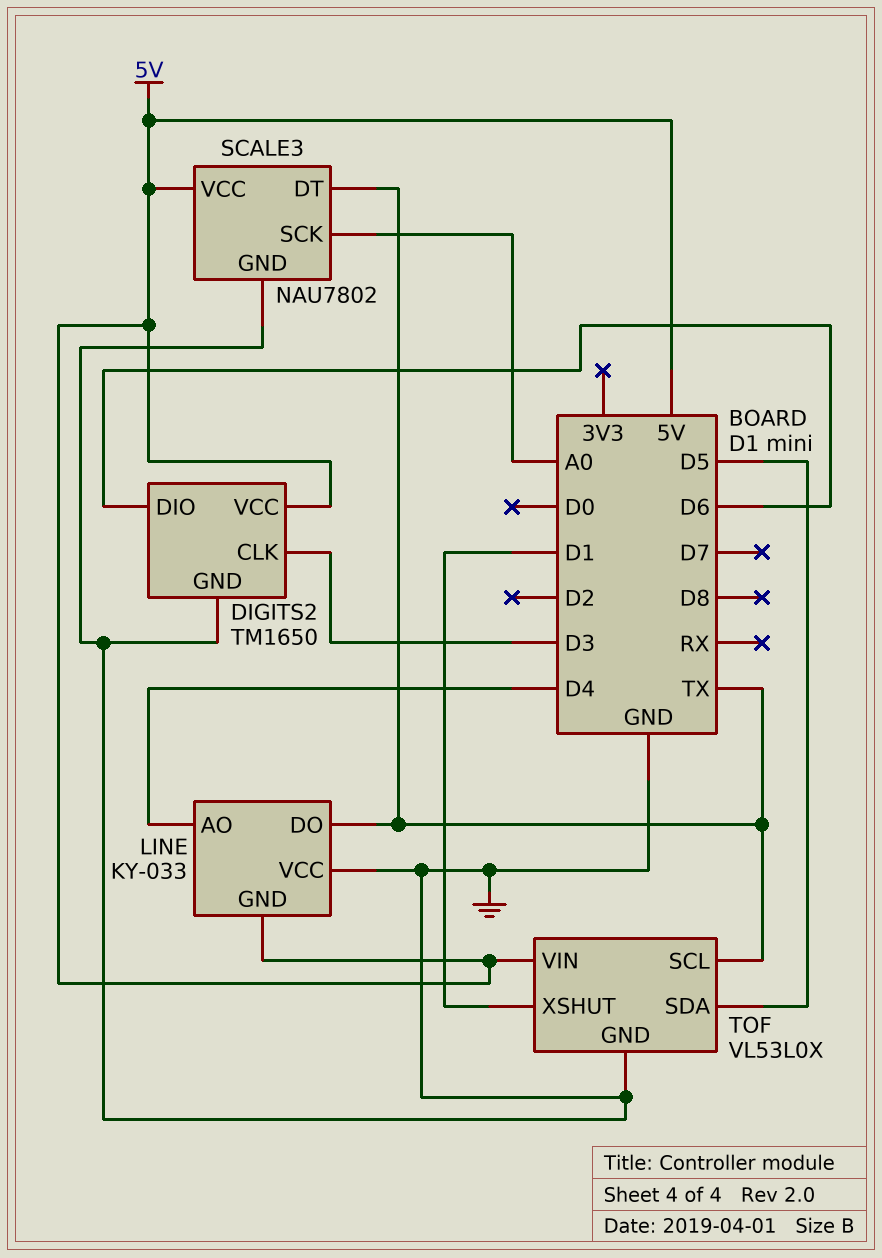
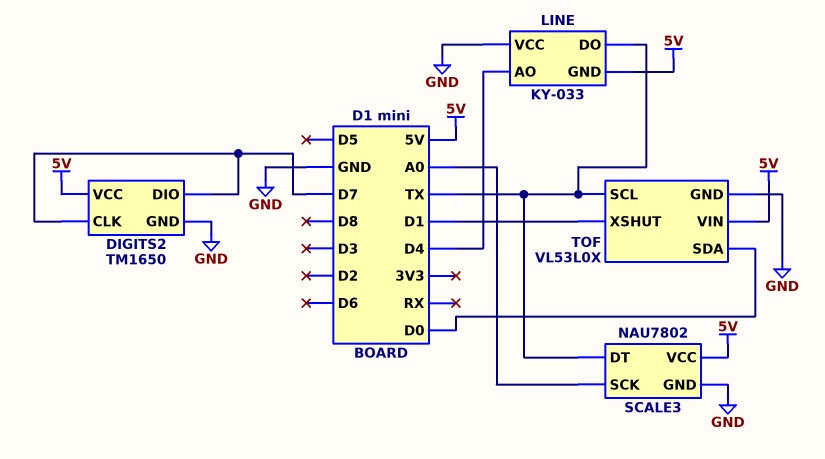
DIGITS2 pin CLK: D3 -> D7
DIGITS2 pin DIO: D6 -> D7
TOF pin SDA: D5 -> D0

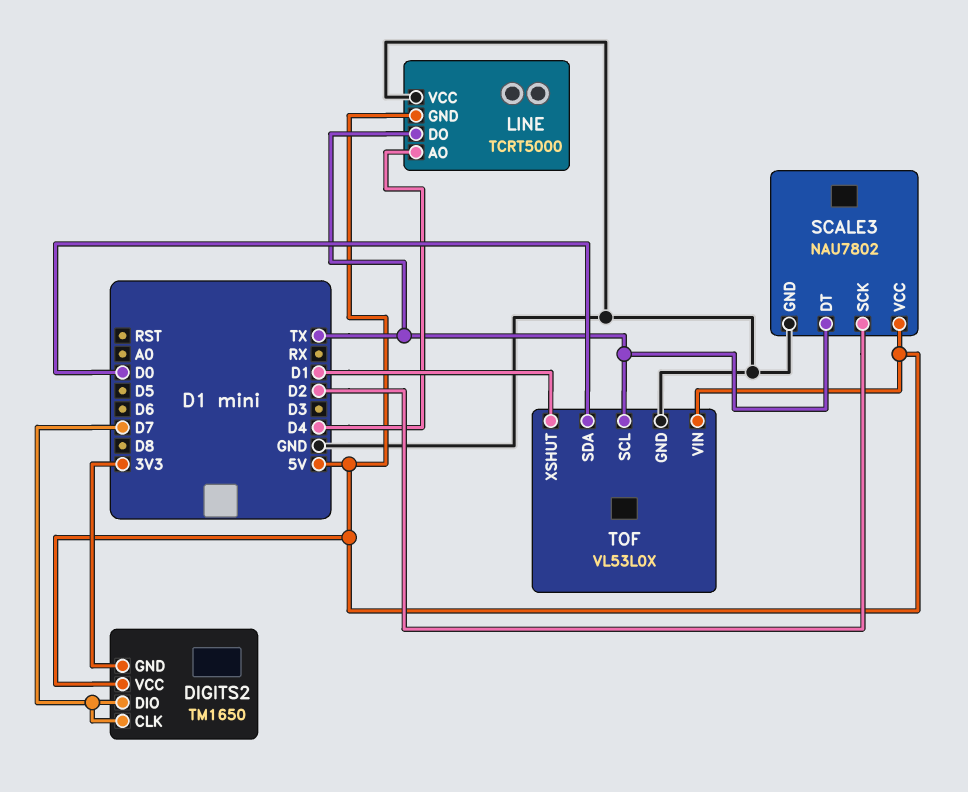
DIGITS2 pin GND: GND -> 3V3
LINE: KY-033 -> TCRT5000
SCALE3 pin SCK: A0 -> D2

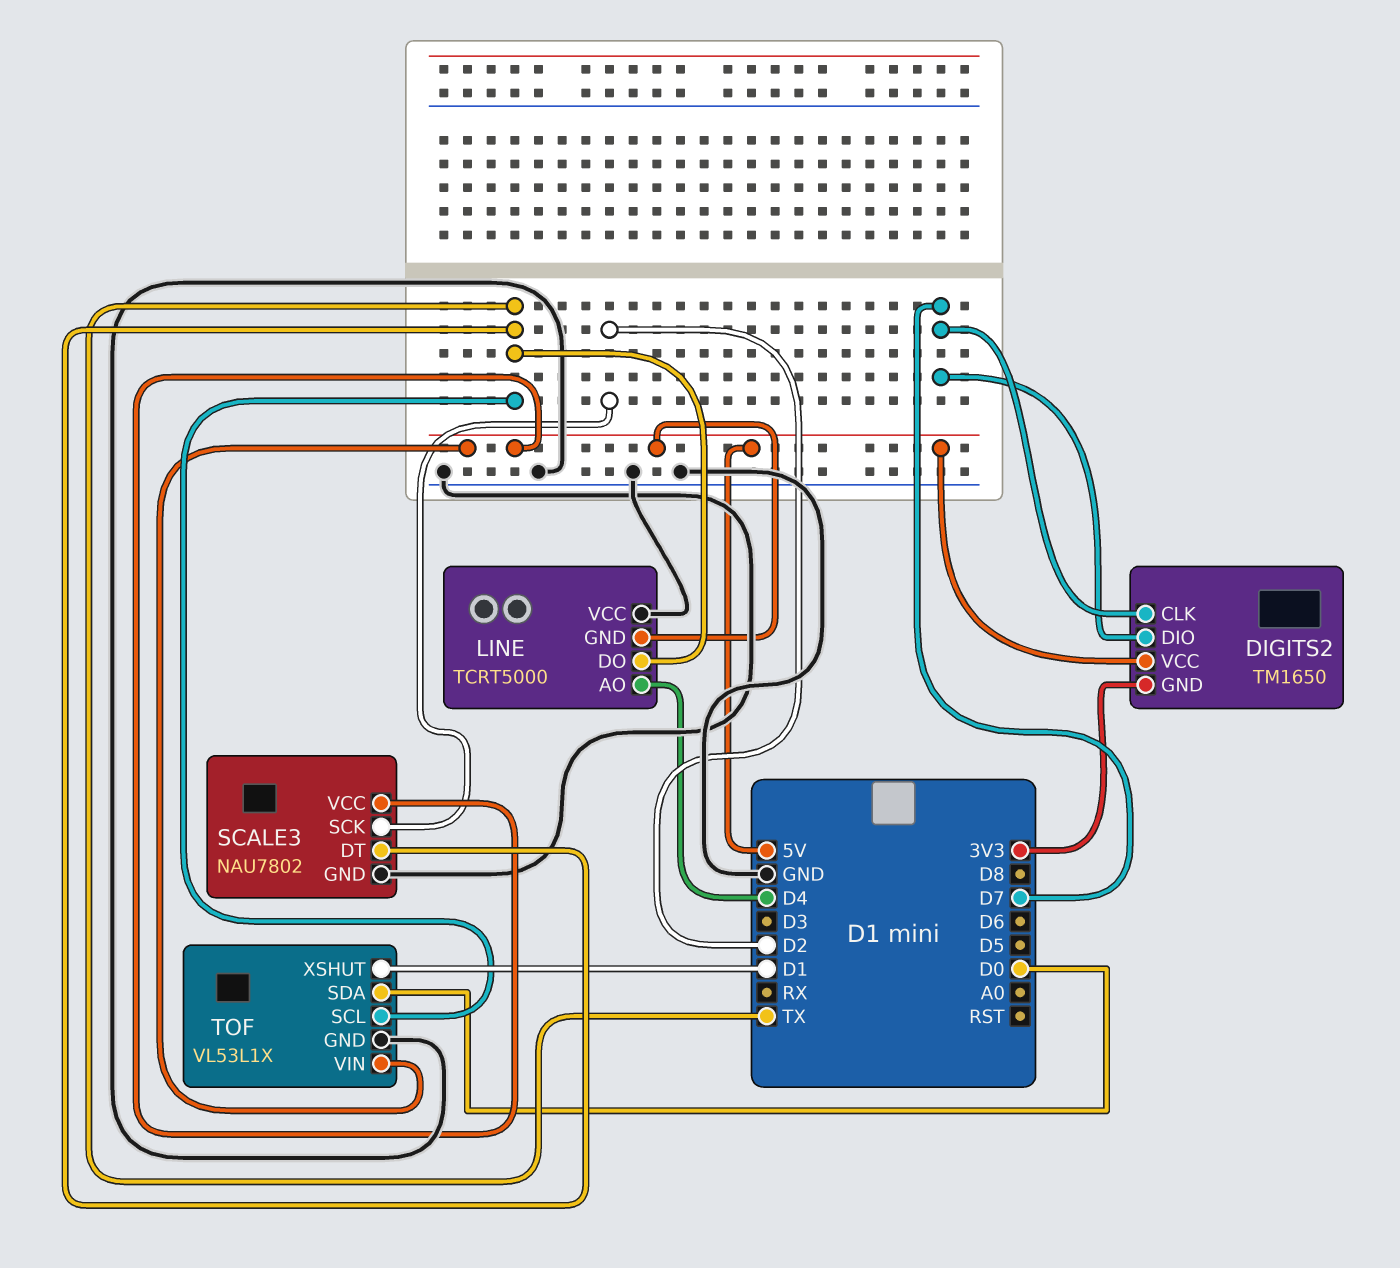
TOF: VL53L0X -> VL53L1X

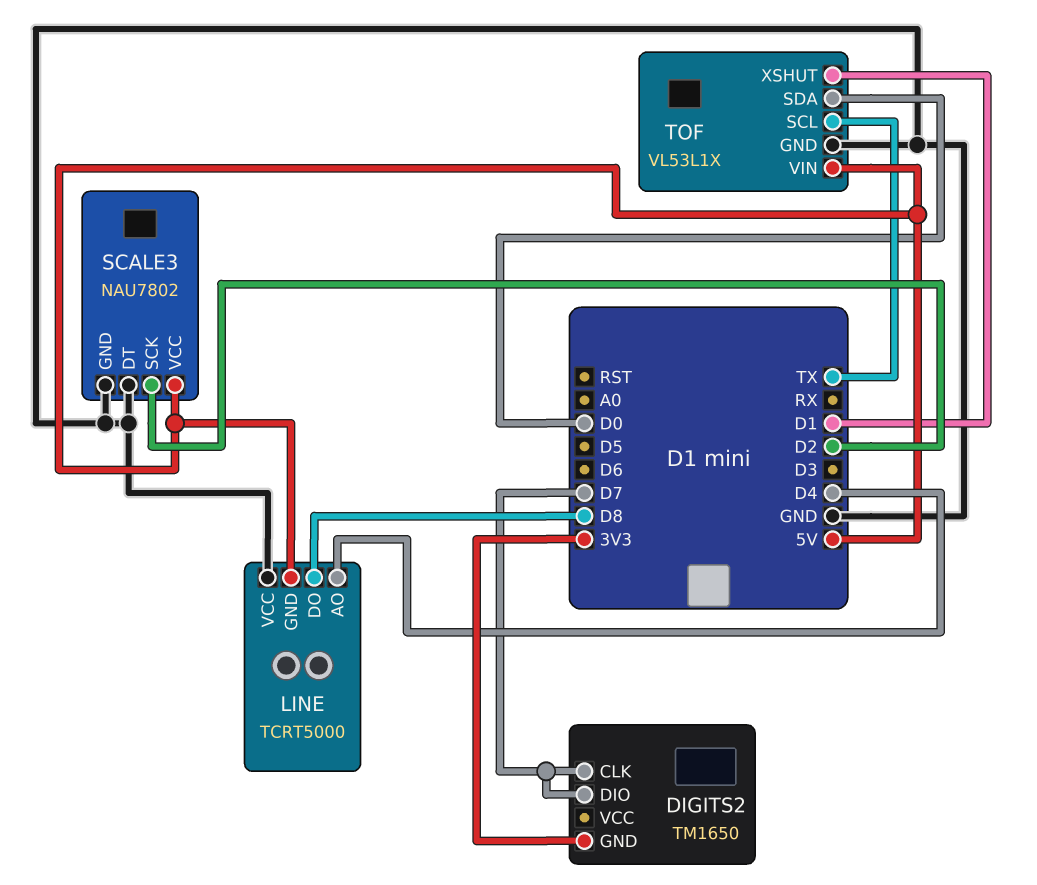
DIGITS2 pin VCC: 5V -> none
LINE pin DO: TX -> D8
SCALE3 pin DT: TX -> GND

